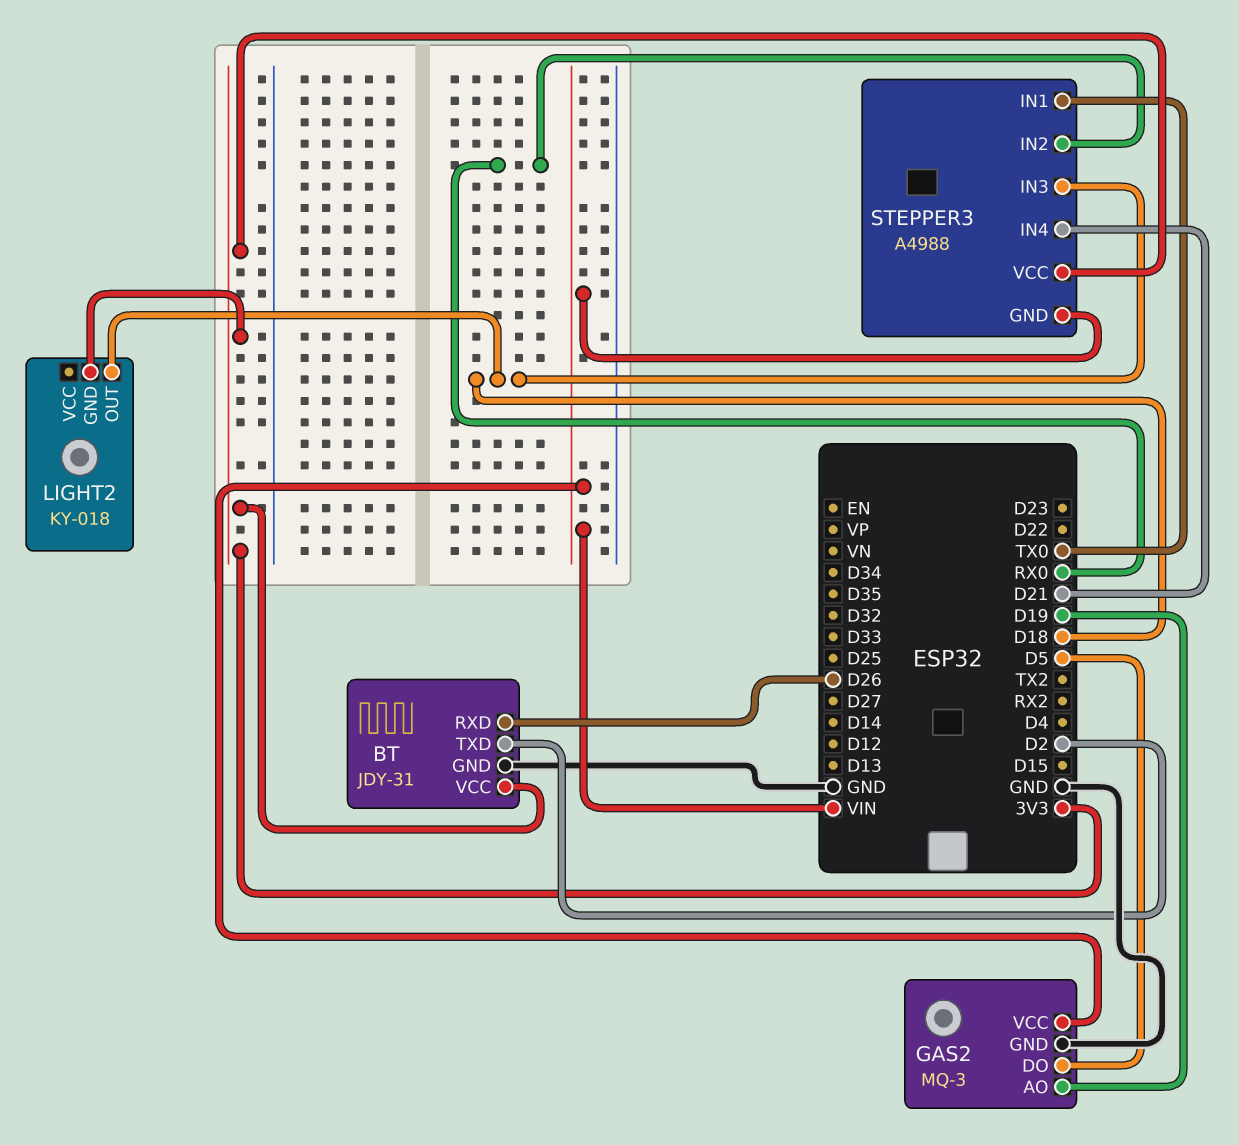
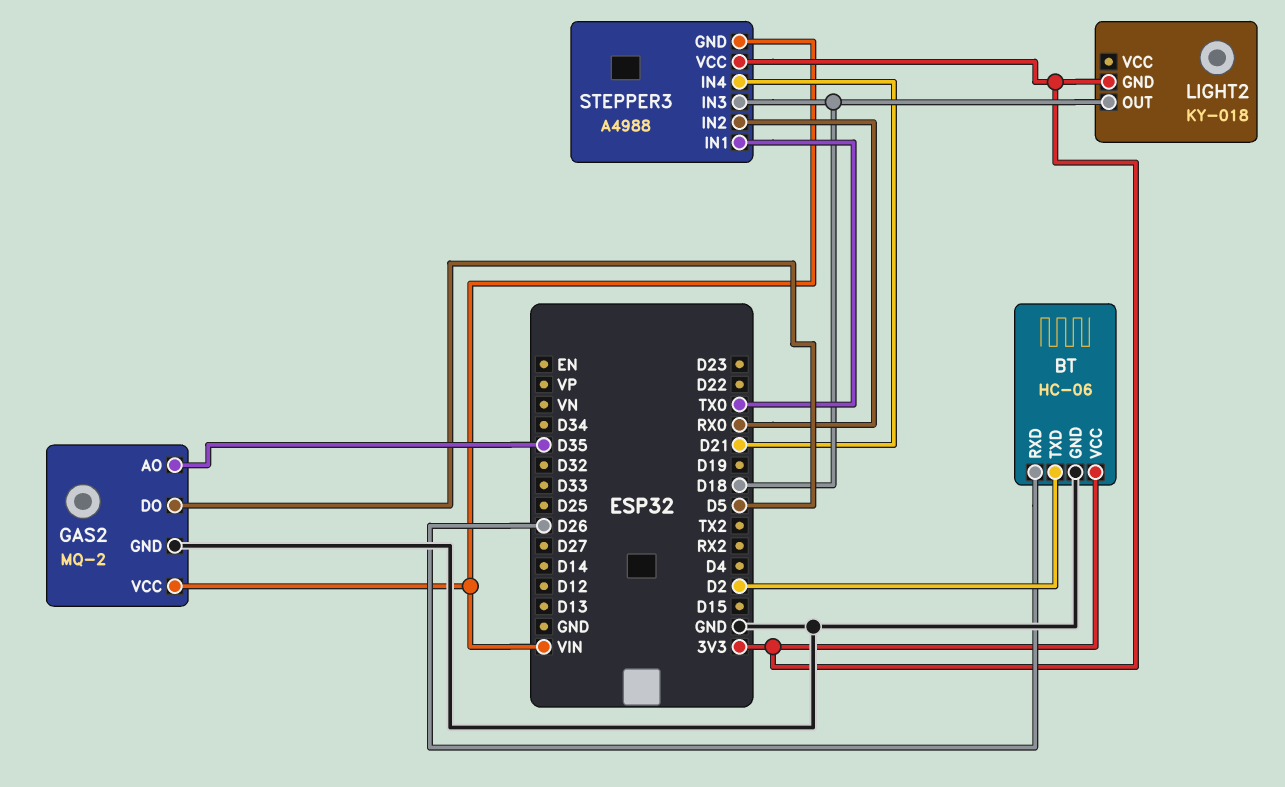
BT: JDY-31 -> HC-06
GAS2: MQ-3 -> MQ-2
GAS2 pin AO: D19 -> D35

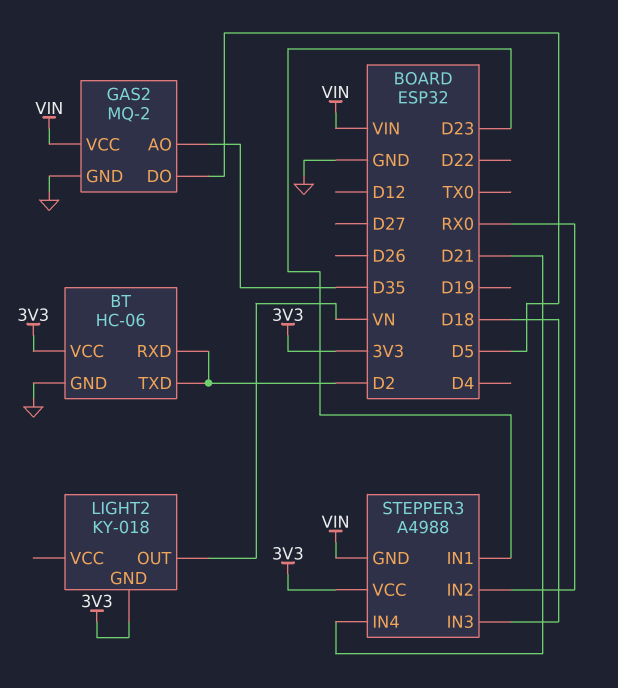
BT pin RXD: D26 -> D2
LIGHT2 pin OUT: D18 -> VN
STEPPER3 pin IN1: TX0 -> D23

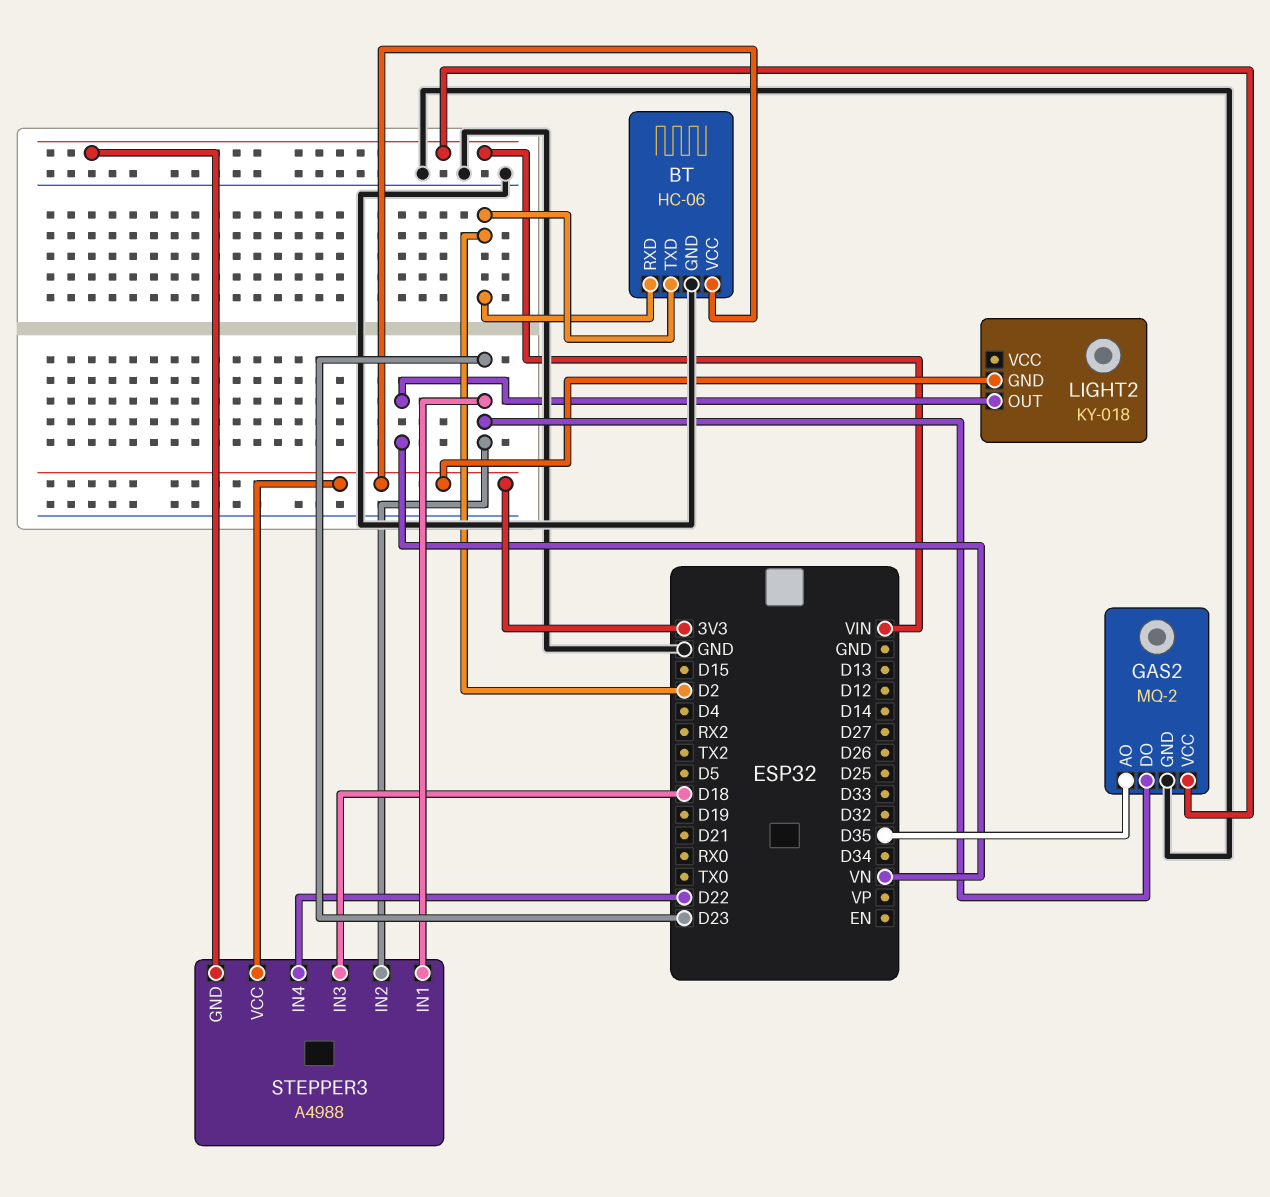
GAS2 pin DO: D5 -> D23
STEPPER3 pin IN2: RX0 -> D23
STEPPER3 pin IN4: D21 -> D22

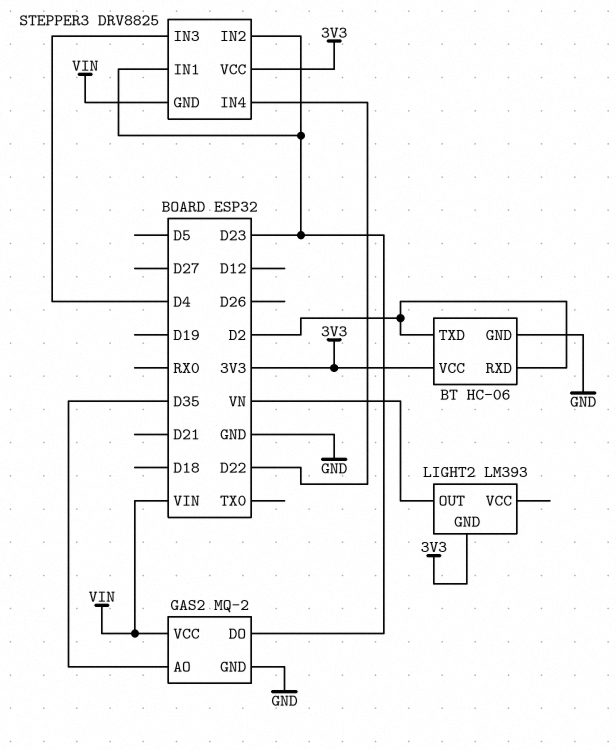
LIGHT2: KY-018 -> LM393
STEPPER3: A4988 -> DRV8825
STEPPER3 pin IN3: D18 -> D4

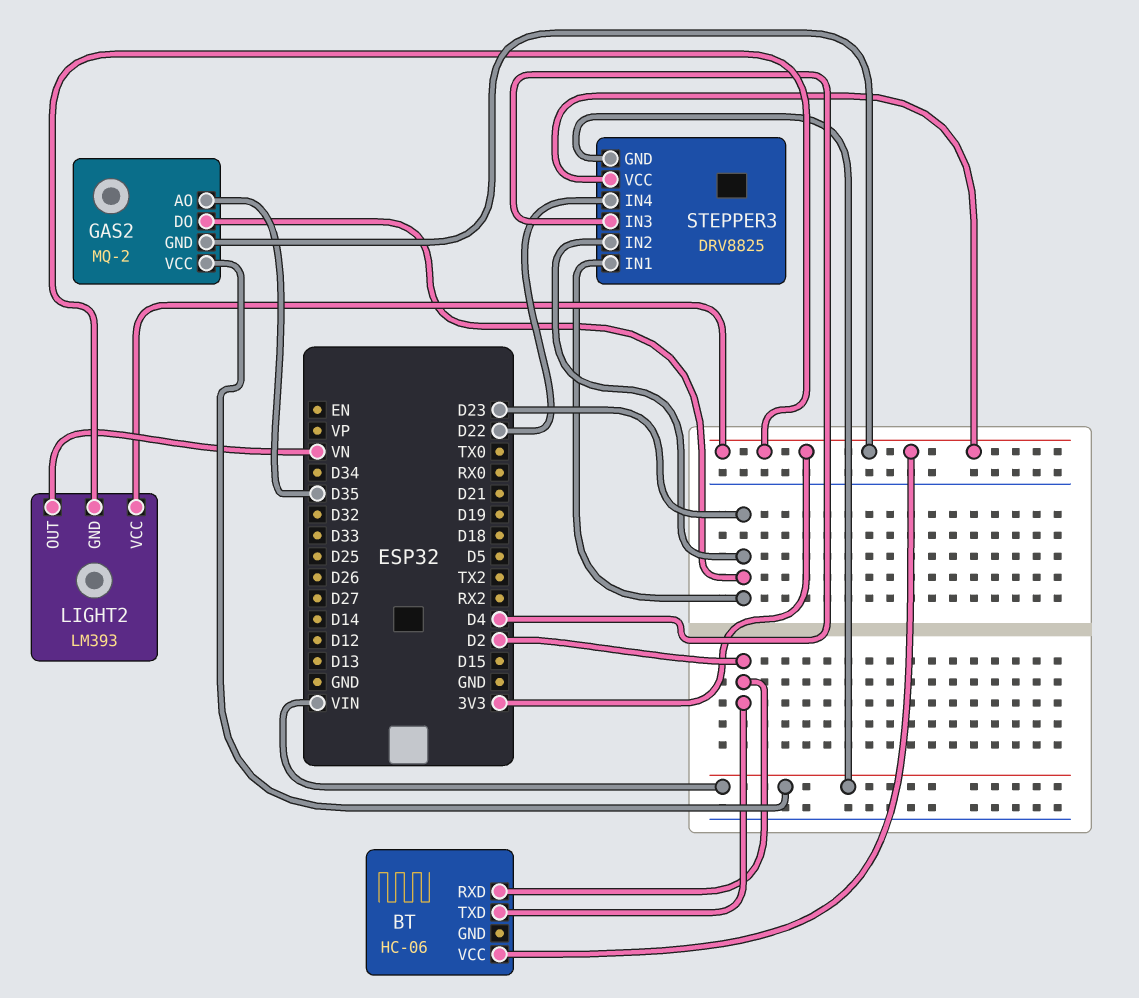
BT pin GND: GND -> none
GAS2 pin GND: GND -> 3V3
LIGHT2 pin VCC: none -> 3V3

